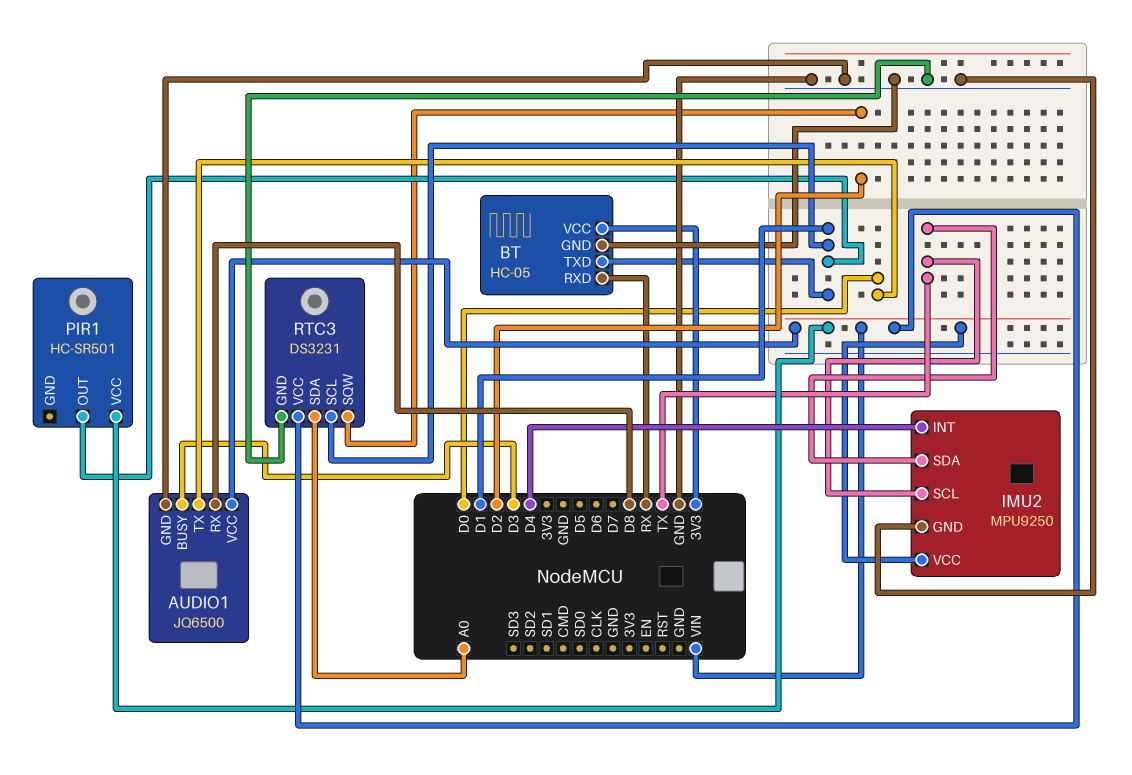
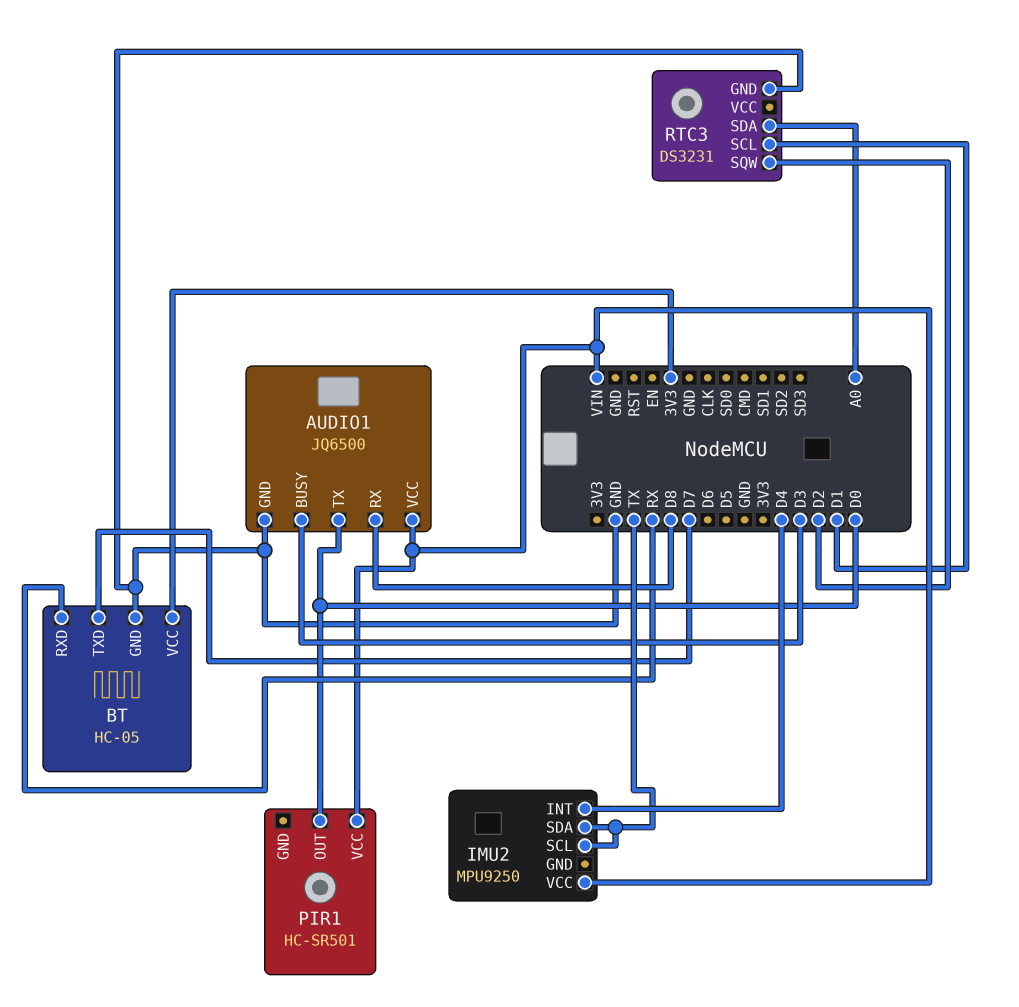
BT pin TXD: D1 -> D7
IMU2 pin GND: GND -> none
PIR1 pin OUT: D1 -> D0
RTC3 pin VCC: VIN -> none

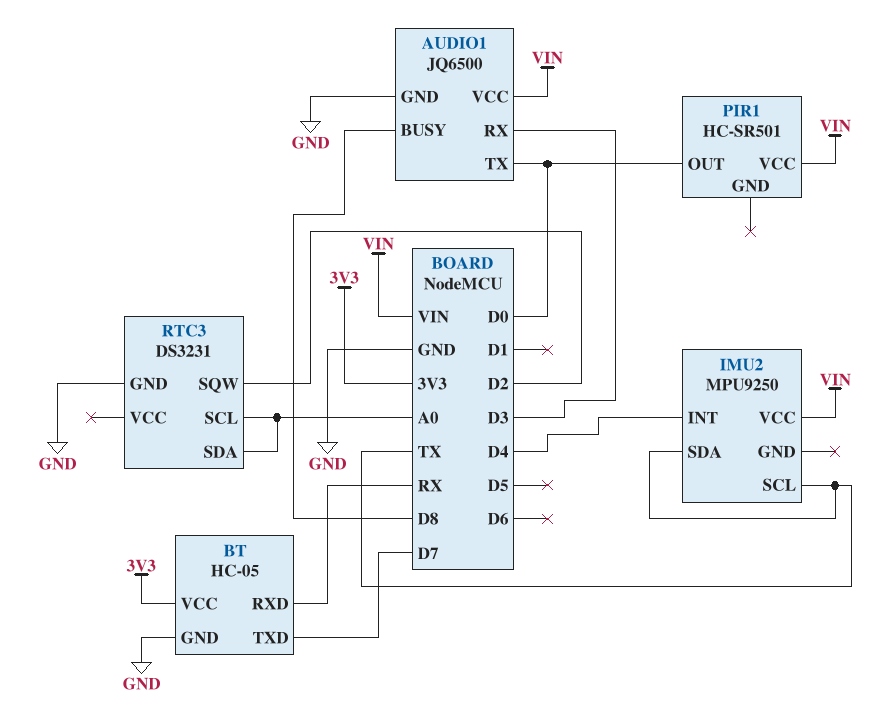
AUDIO1 pin BUSY: D3 -> D8
AUDIO1 pin RX: D8 -> D3
RTC3 pin SCL: D1 -> A0

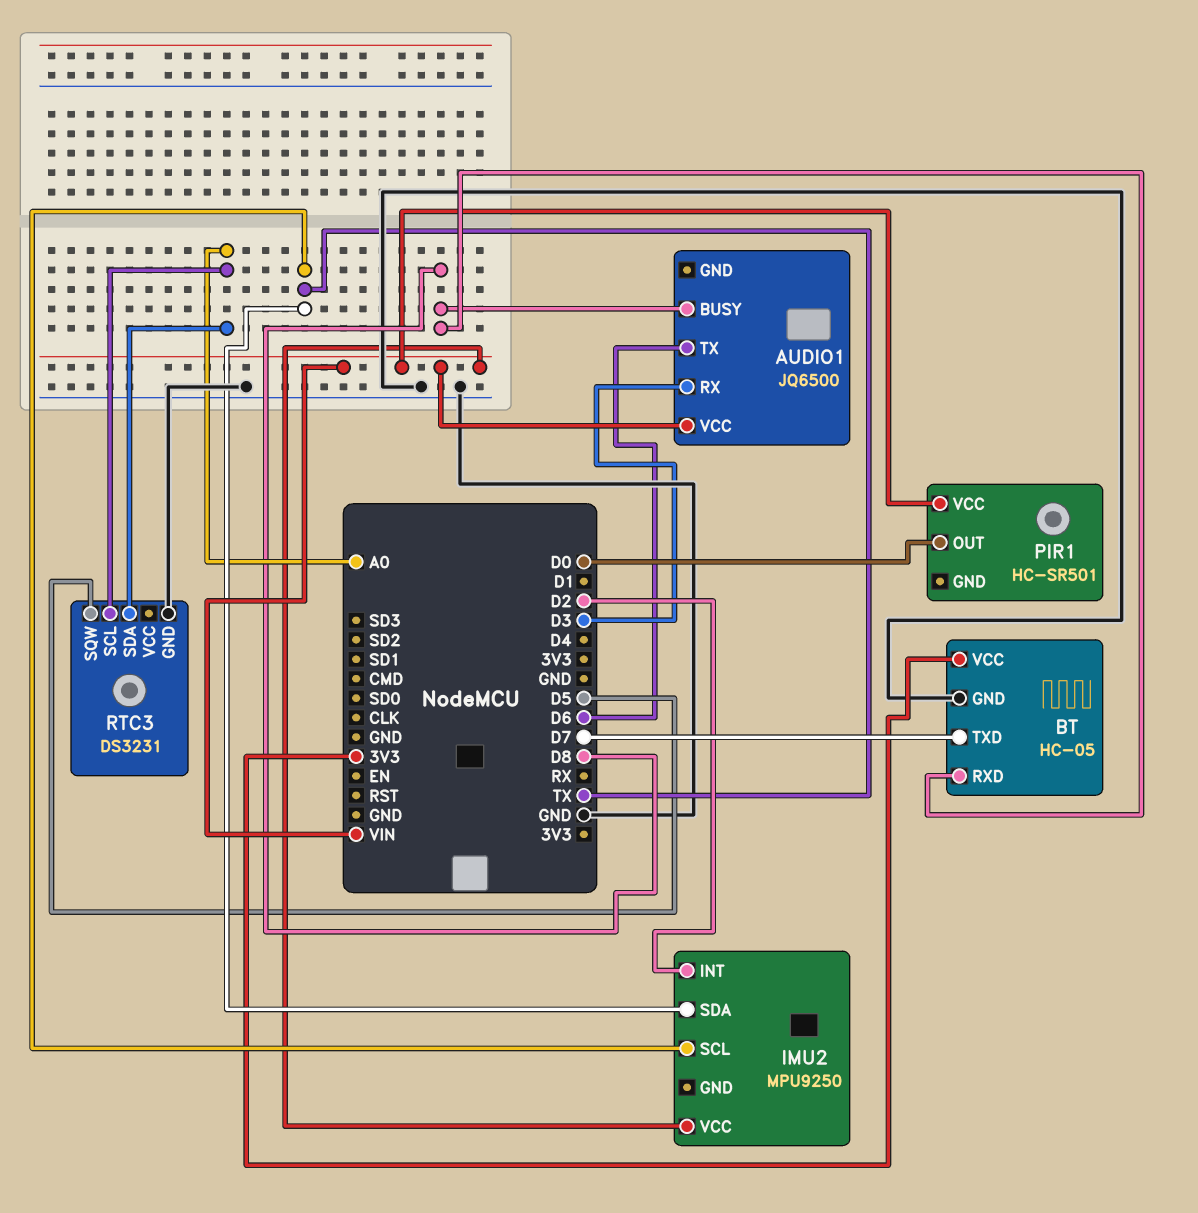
AUDIO1 pin GND: GND -> none
AUDIO1 pin TX: D0 -> D6
BT pin RXD: RX -> D8
IMU2 pin INT: D4 -> D2
RTC3 pin SQW: D2 -> D5

